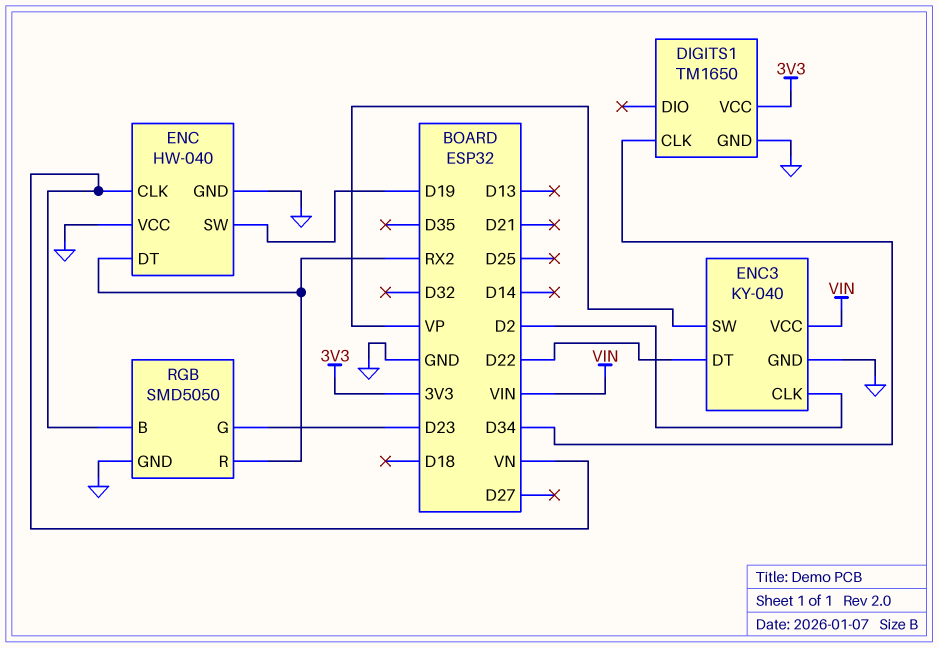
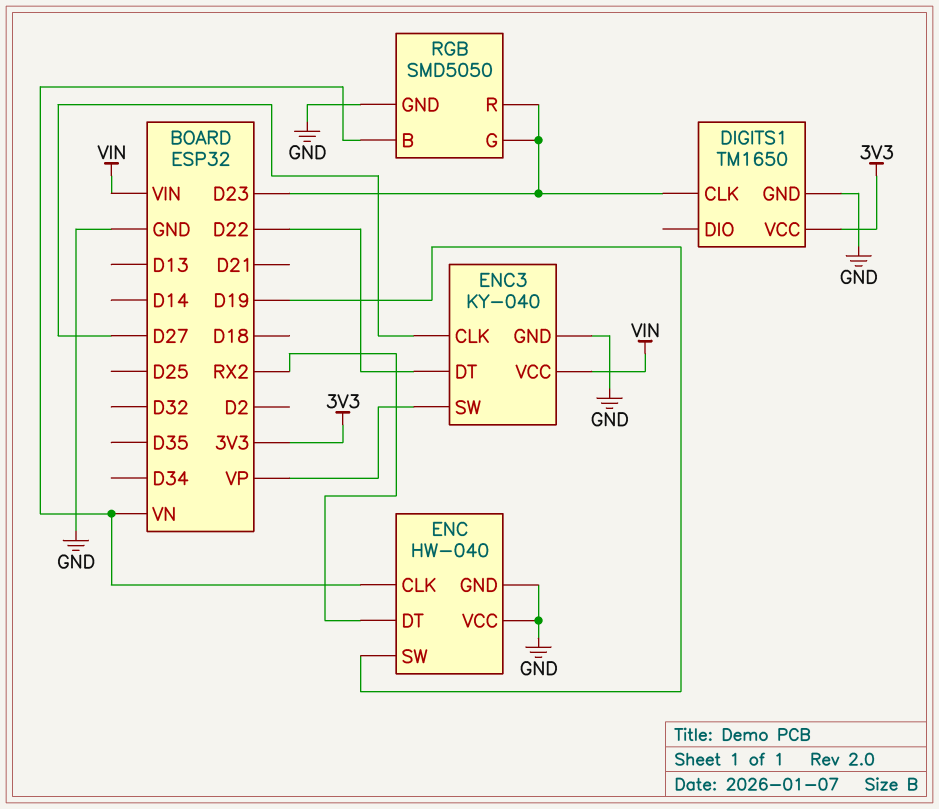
DIGITS1 pin CLK: D34 -> D23
ENC3 pin CLK: D2 -> D27
RGB pin R: RX2 -> D23

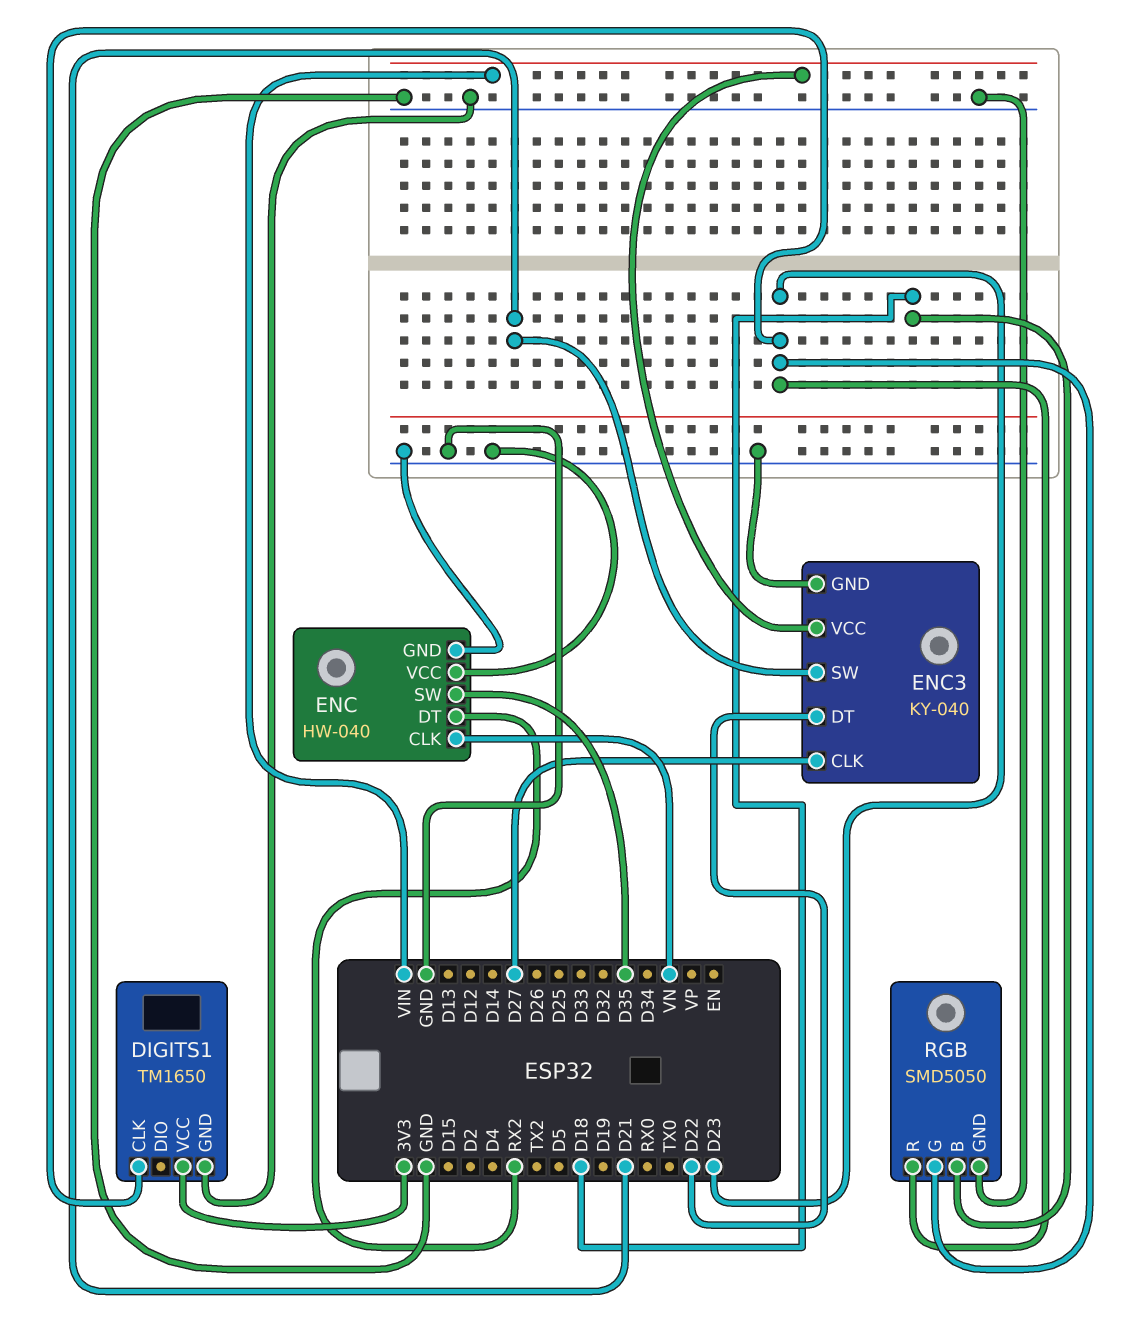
ENC pin SW: D19 -> D35
ENC3 pin SW: VP -> D21
RGB pin B: VN -> D18

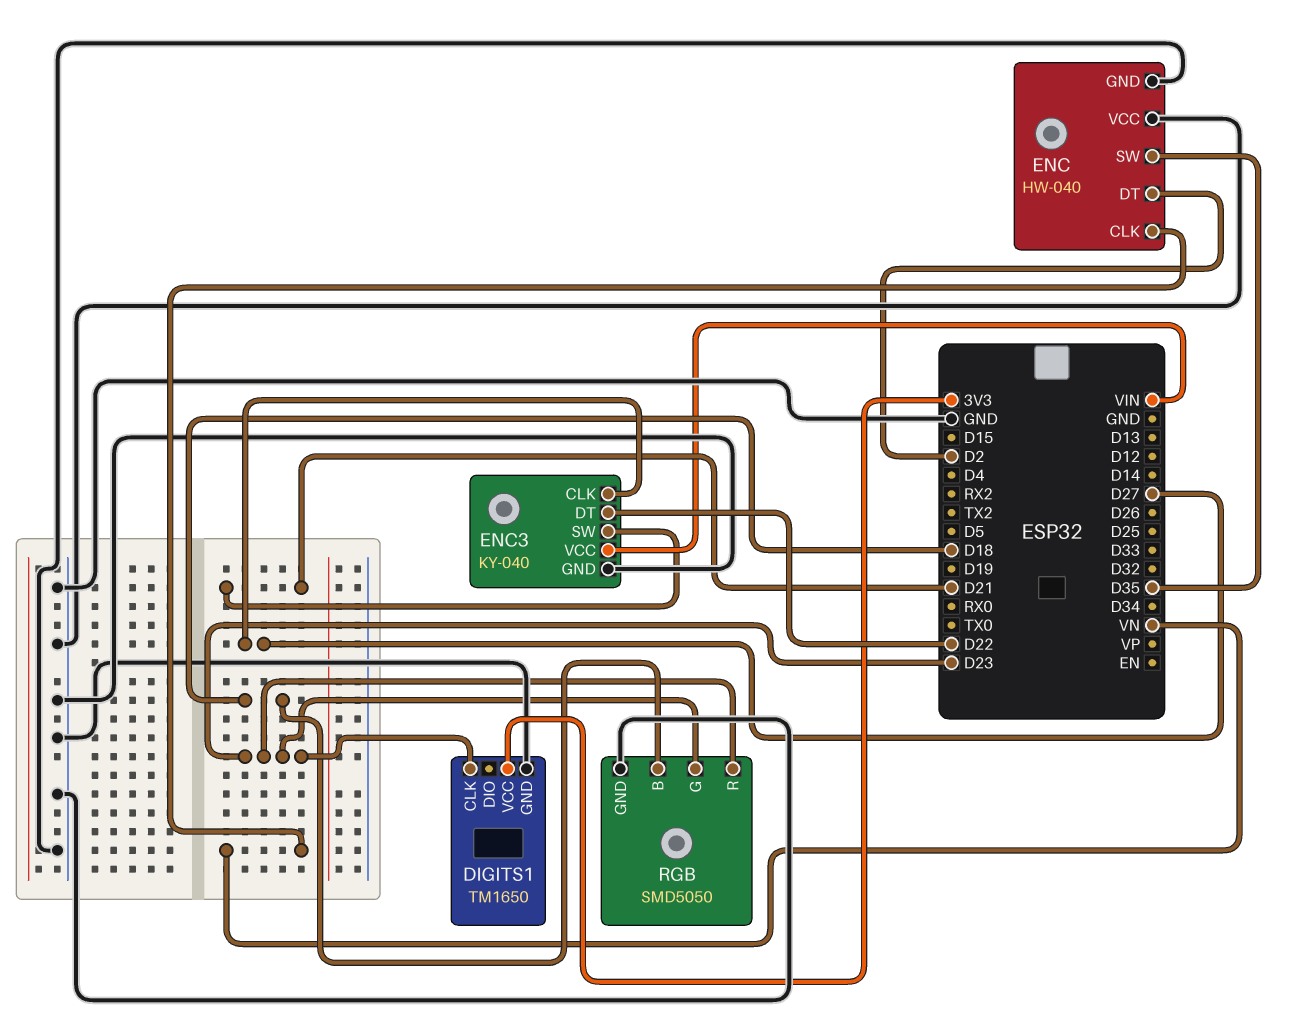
ENC pin DT: RX2 -> D2

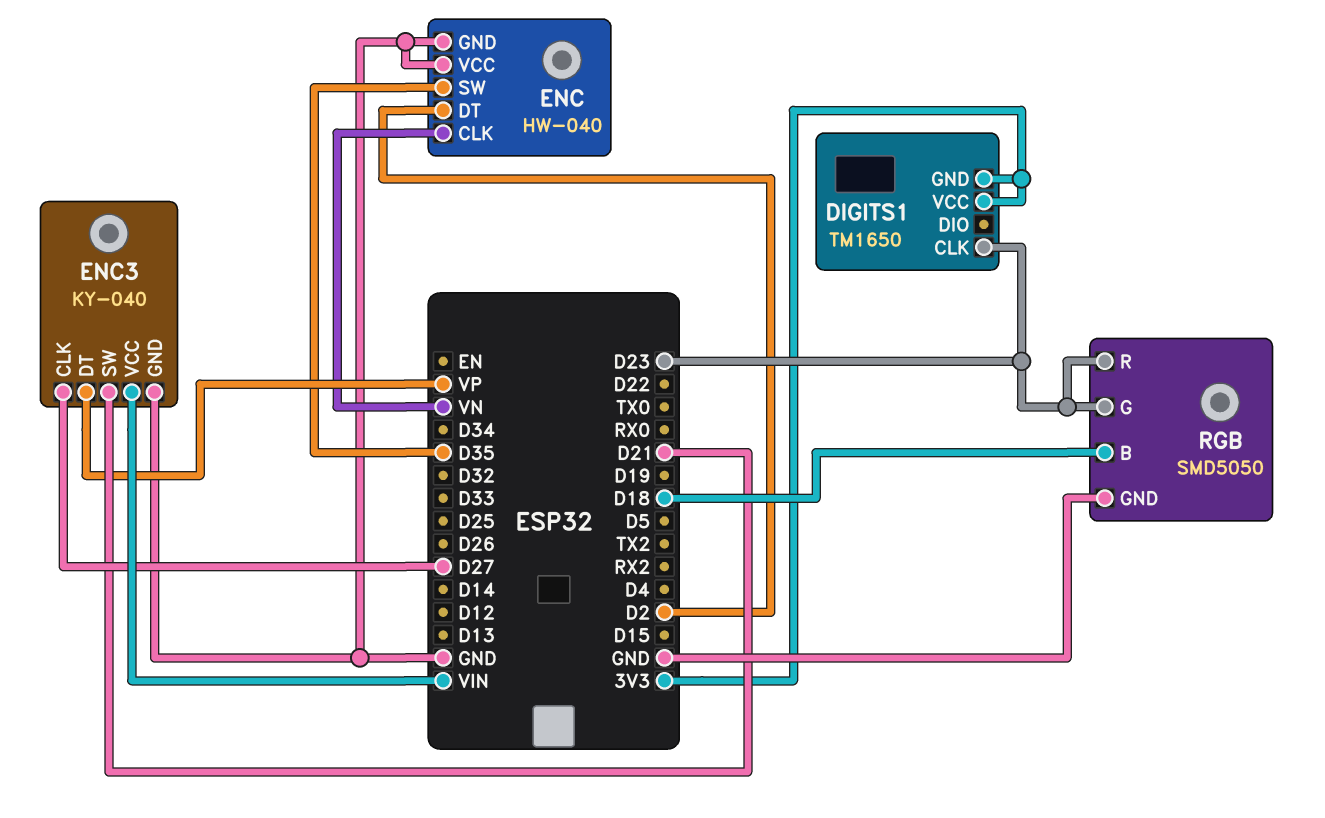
DIGITS1 pin GND: GND -> 3V3
ENC3 pin DT: D22 -> VP

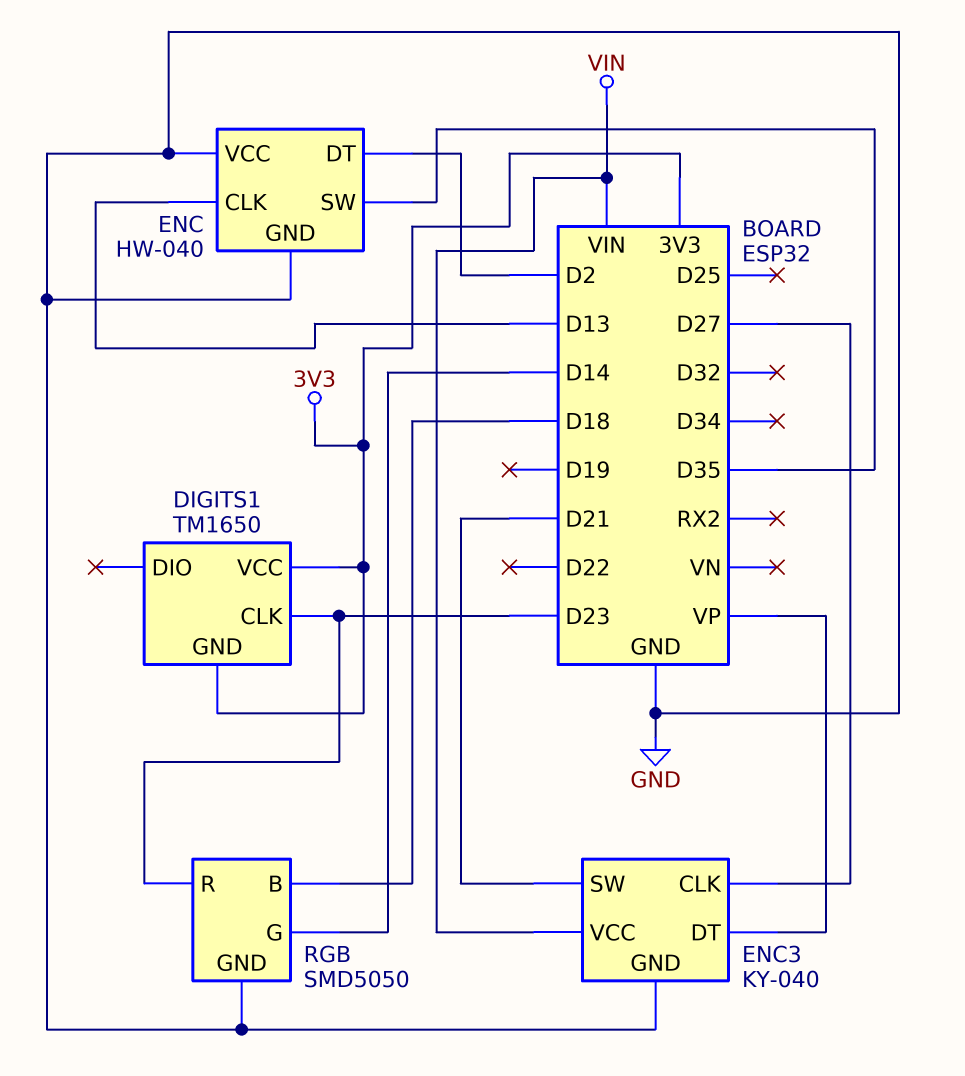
ENC pin CLK: VN -> D13
RGB pin G: D23 -> D14

